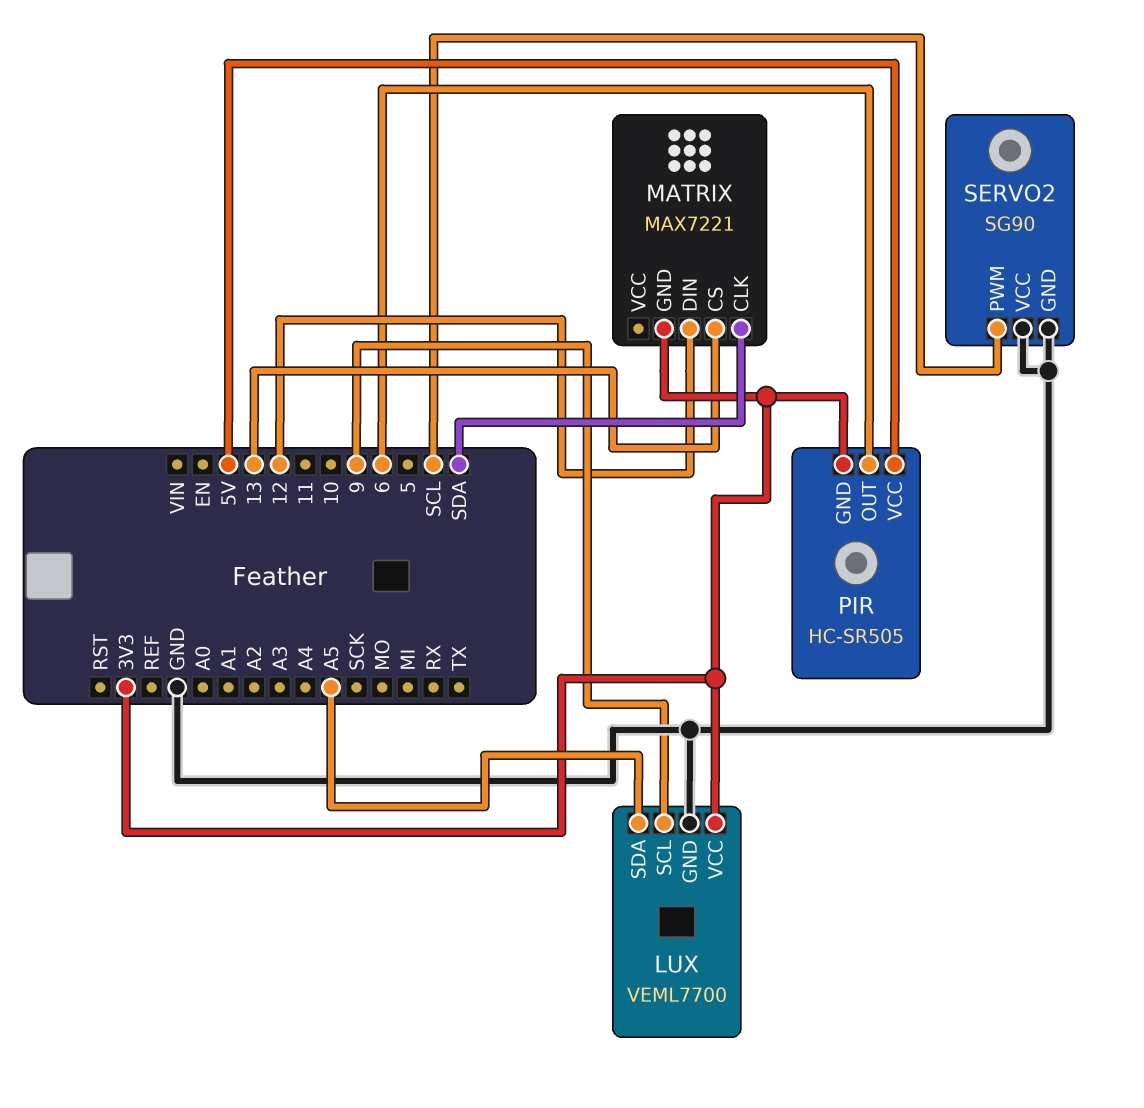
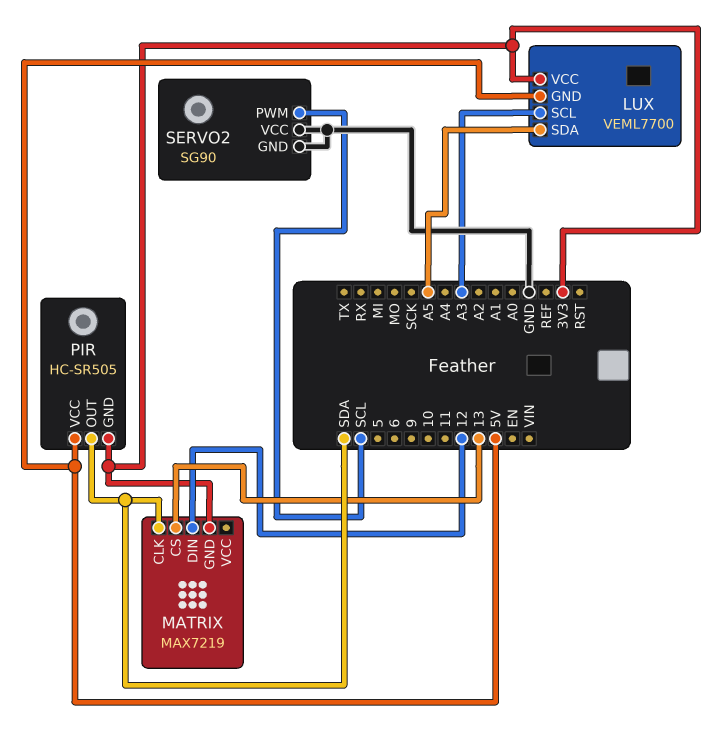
LUX pin GND: GND -> 5V
LUX pin SCL: 9 -> A3
MATRIX: MAX7221 -> MAX7219
PIR pin OUT: 6 -> SDA

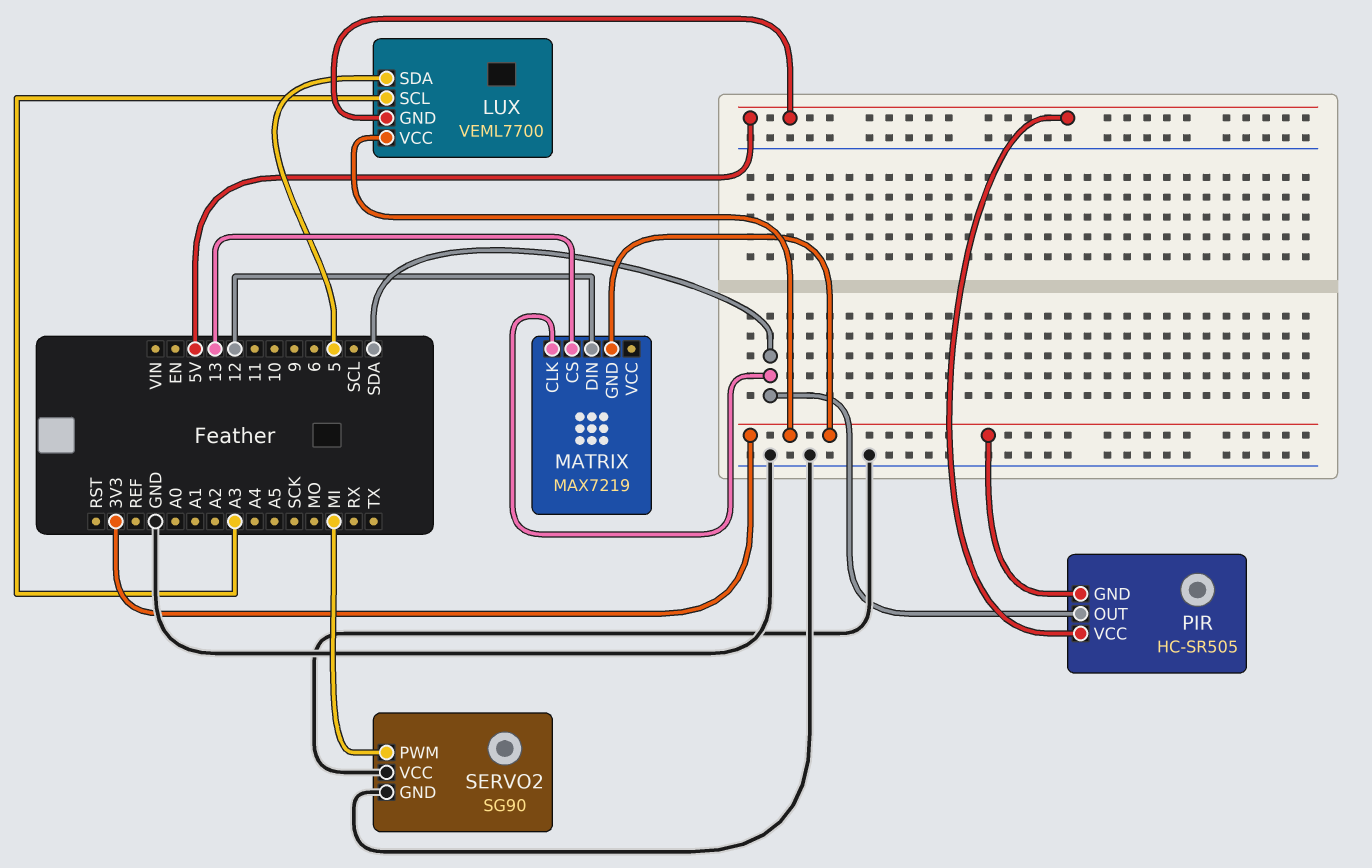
LUX pin SDA: A5 -> 5
SERVO2 pin PWM: SCL -> MI

